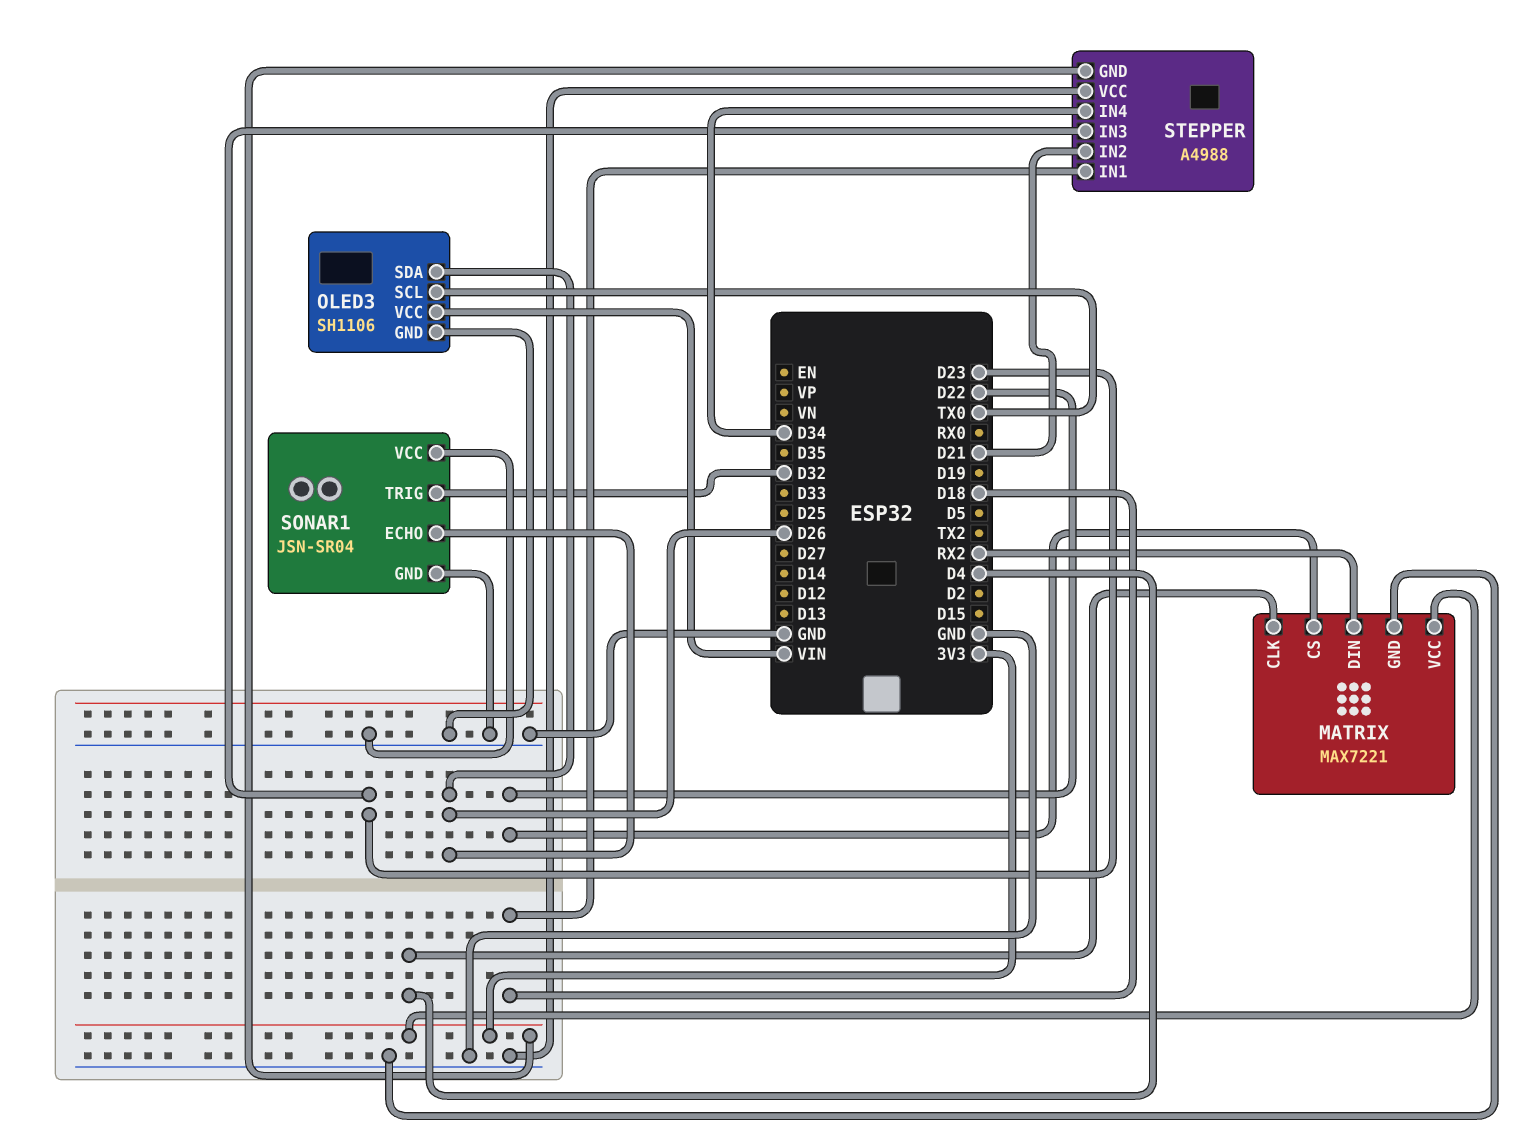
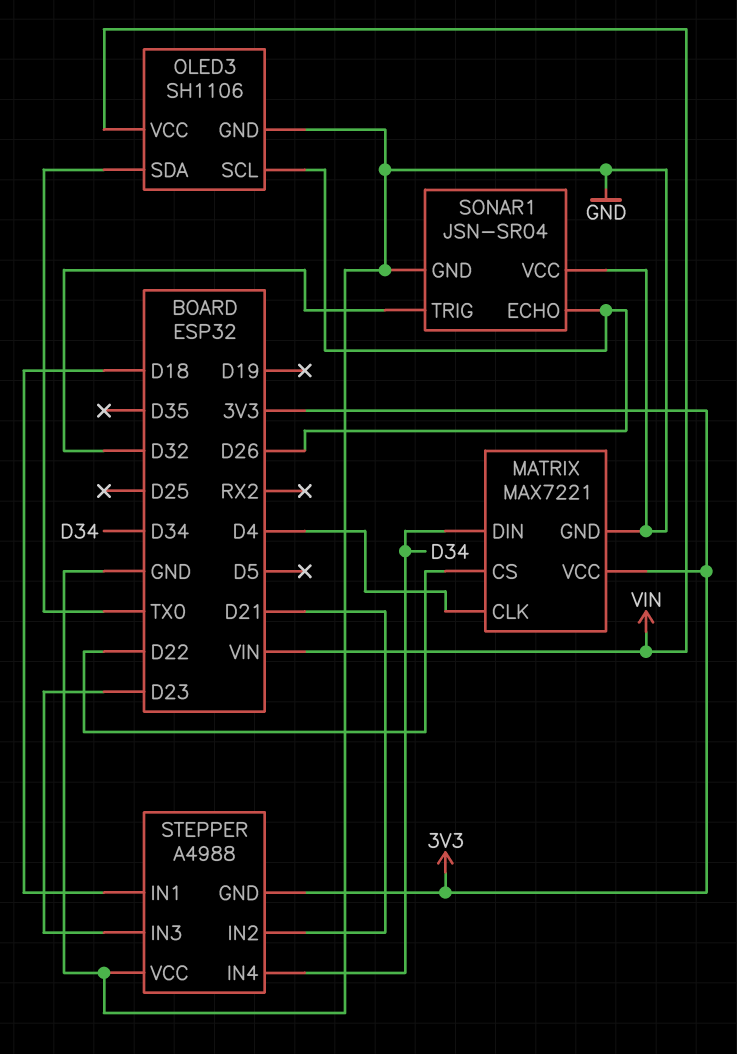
MATRIX pin DIN: RX2 -> D34
OLED3 pin SCL: TX0 -> D26
OLED3 pin SDA: D26 -> TX0

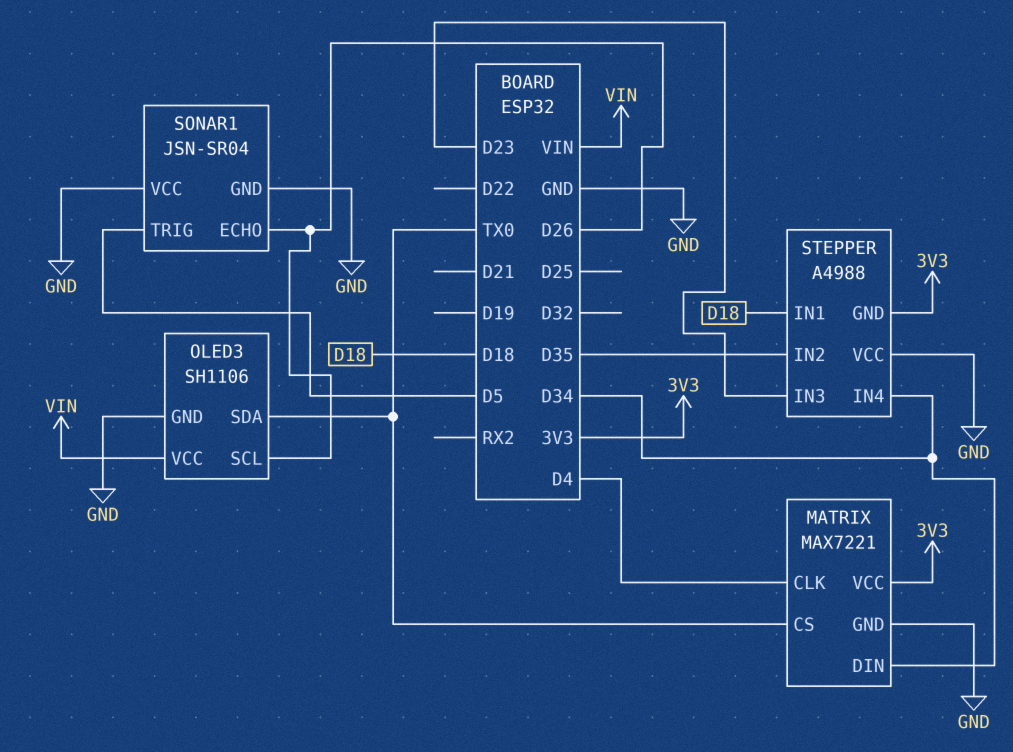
MATRIX pin CS: D22 -> TX0
SONAR1 pin TRIG: D32 -> D5
STEPPER pin IN2: D21 -> D35

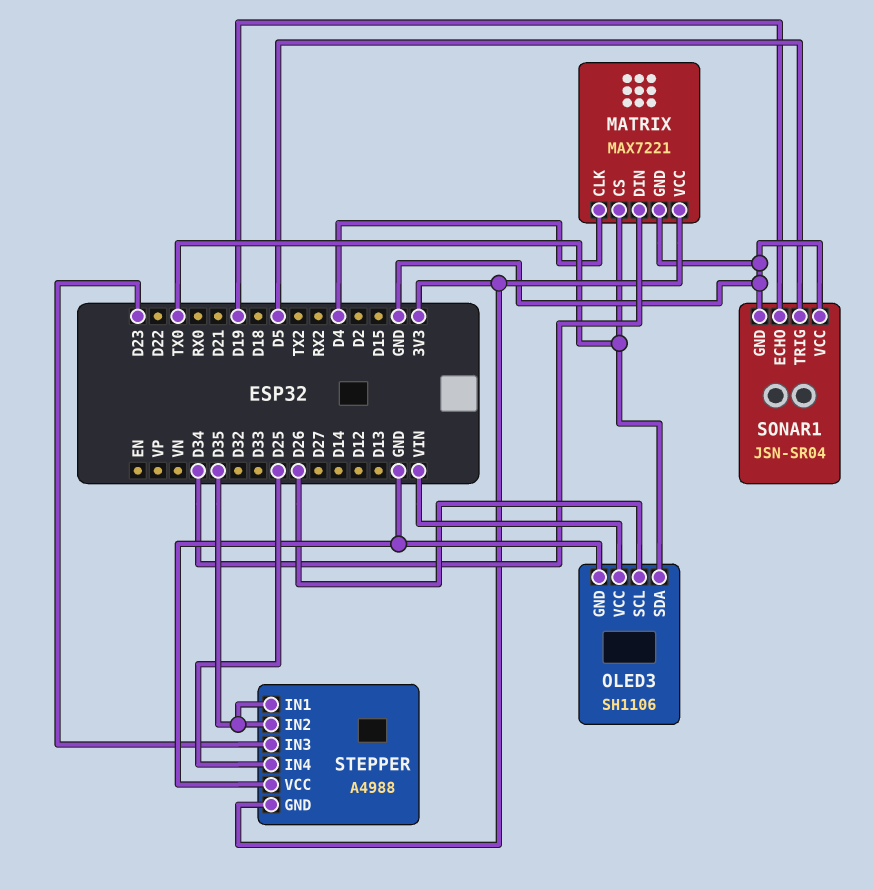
SONAR1 pin ECHO: D26 -> D19
STEPPER pin IN1: D18 -> D35
STEPPER pin IN4: D34 -> D25

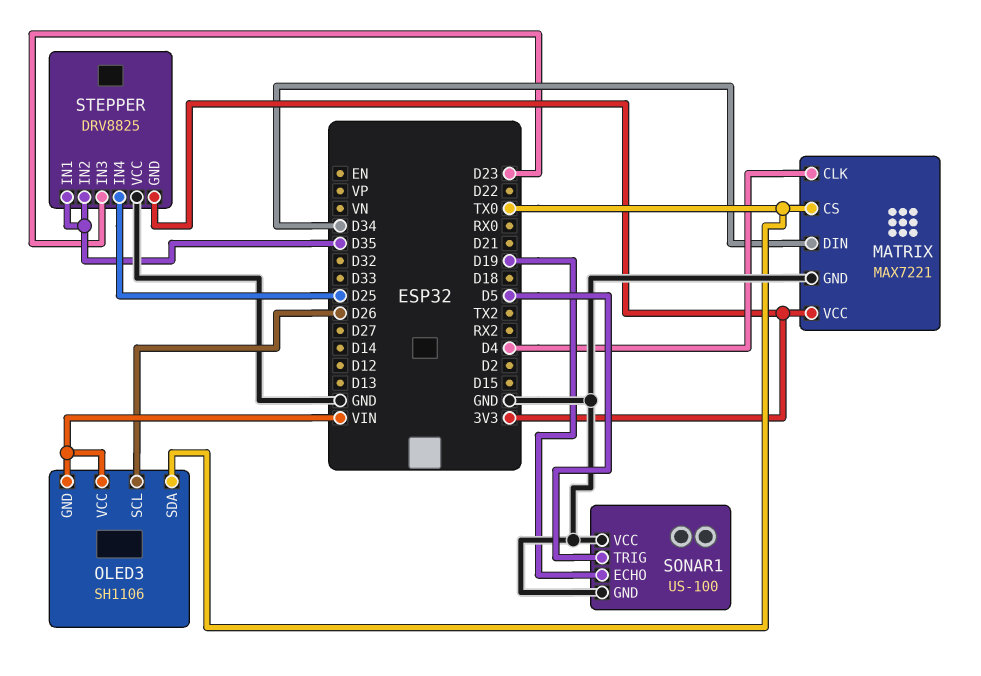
OLED3 pin GND: GND -> VIN
SONAR1: JSN-SR04 -> US-100
STEPPER: A4988 -> DRV8825

